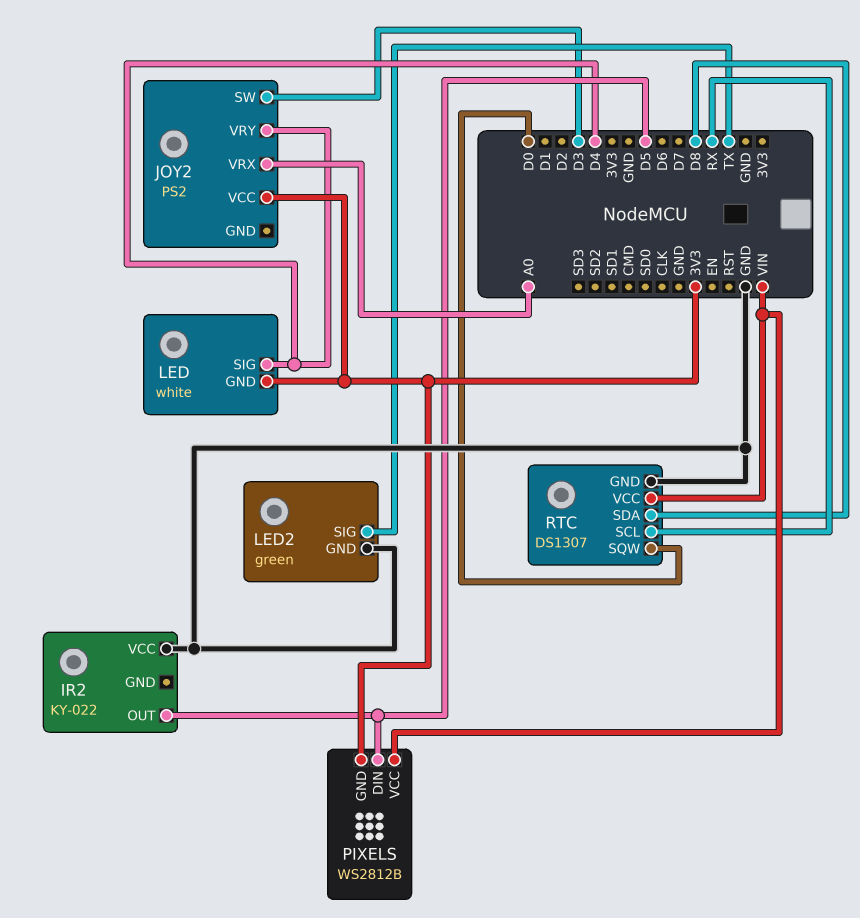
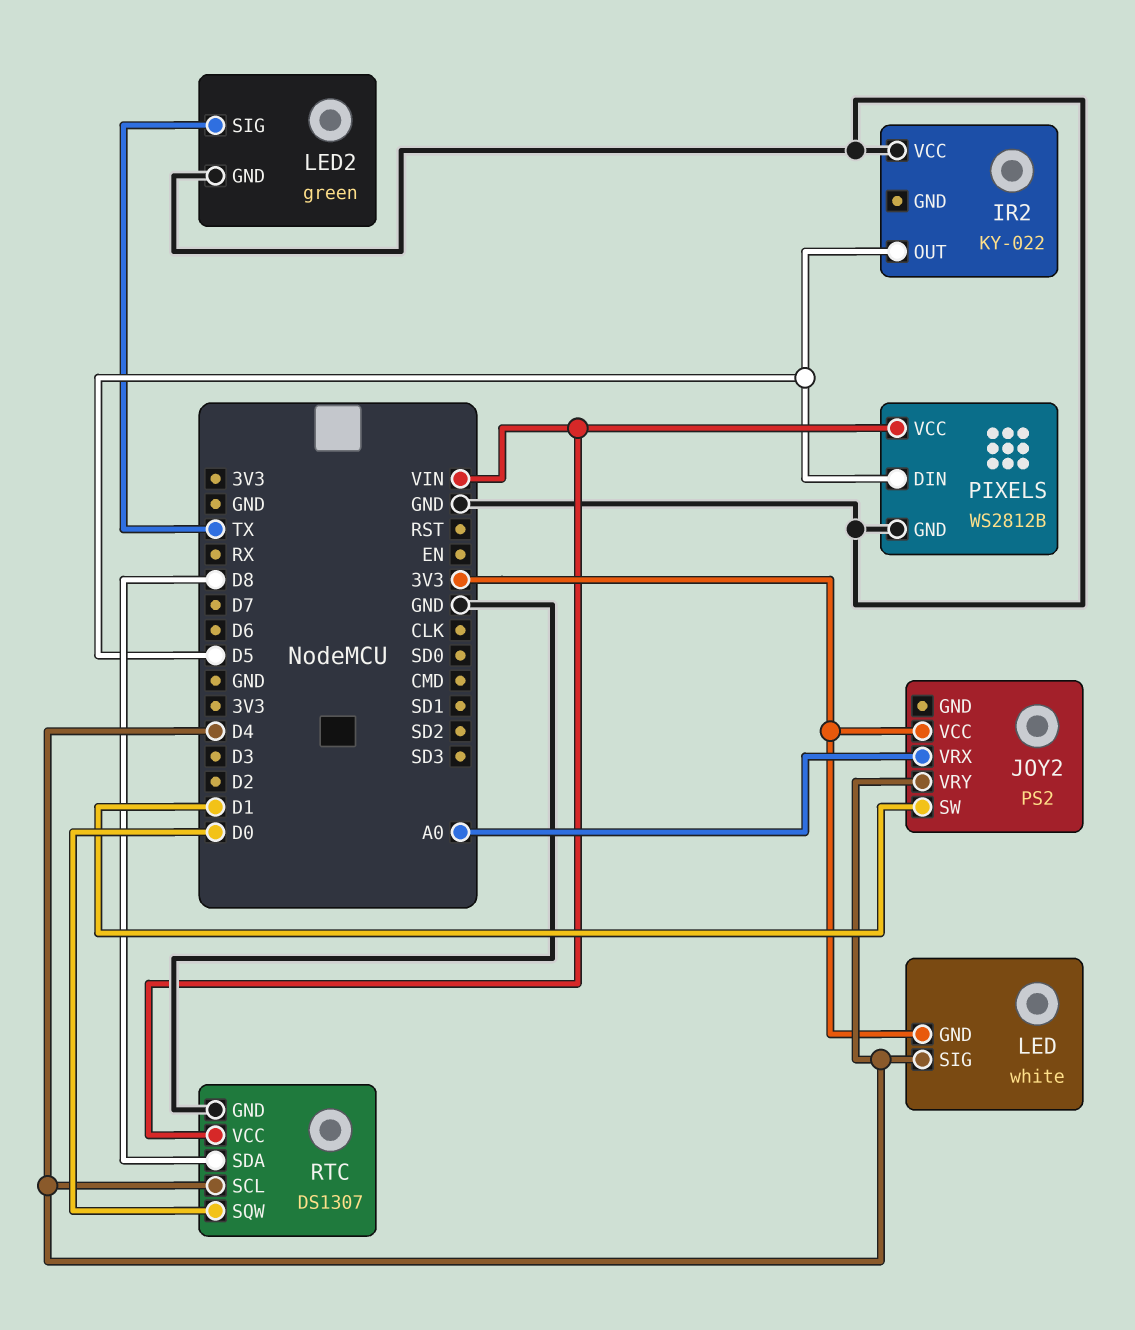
JOY2 pin SW: D3 -> D1
PIXELS pin GND: 3V3 -> GND
RTC pin SCL: RX -> D4

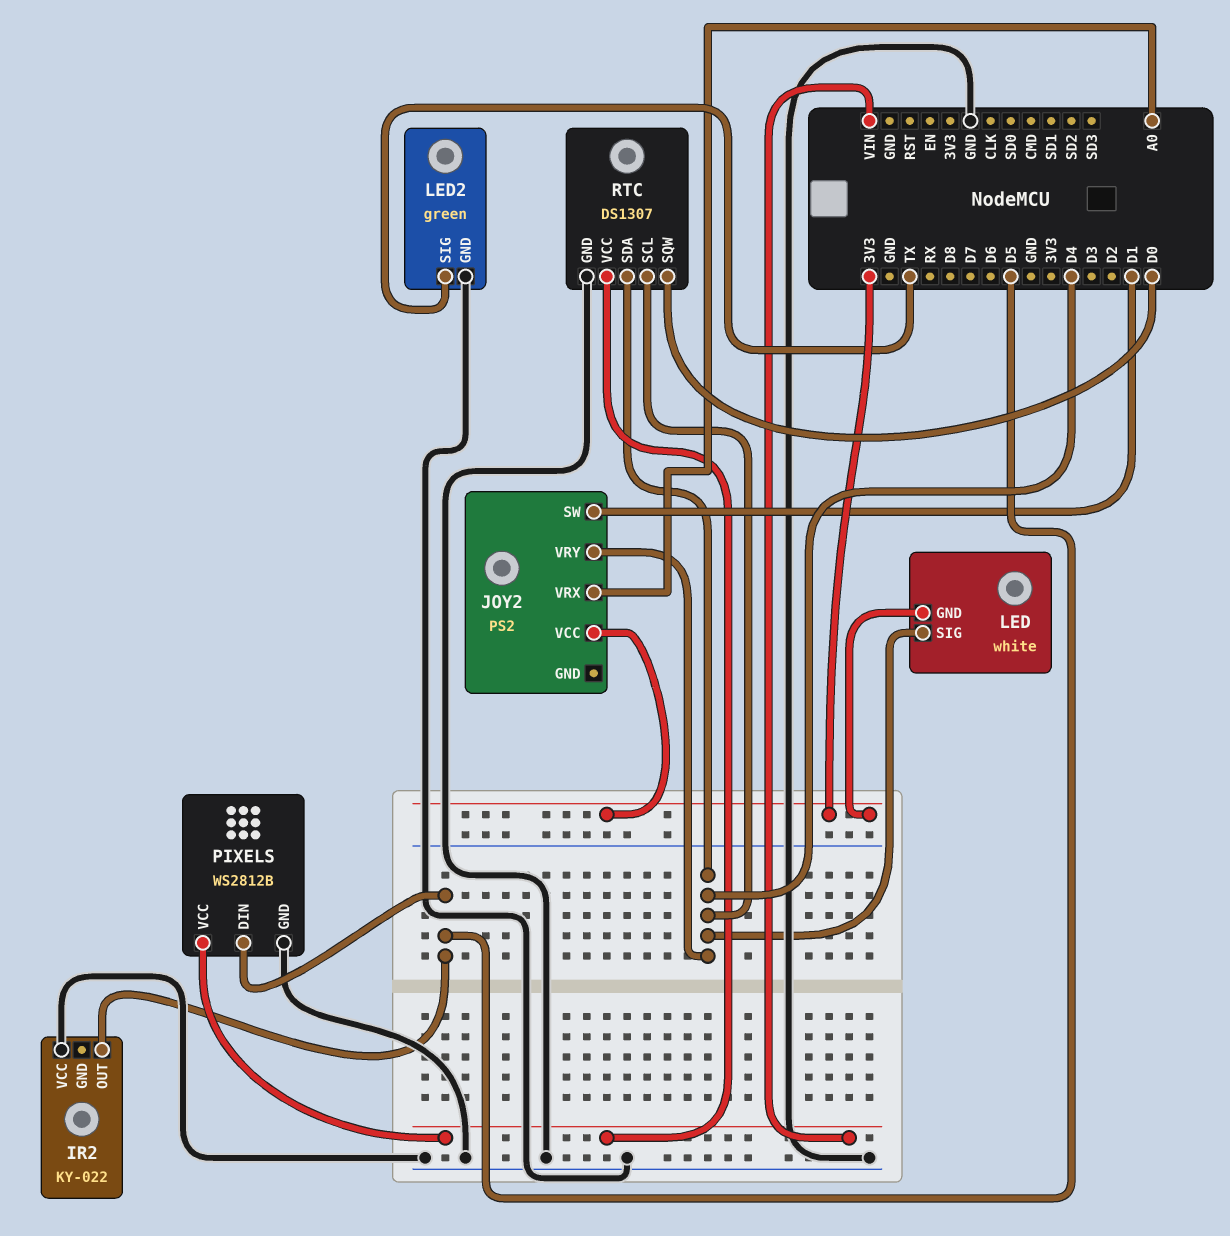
RTC pin SDA: D8 -> D4

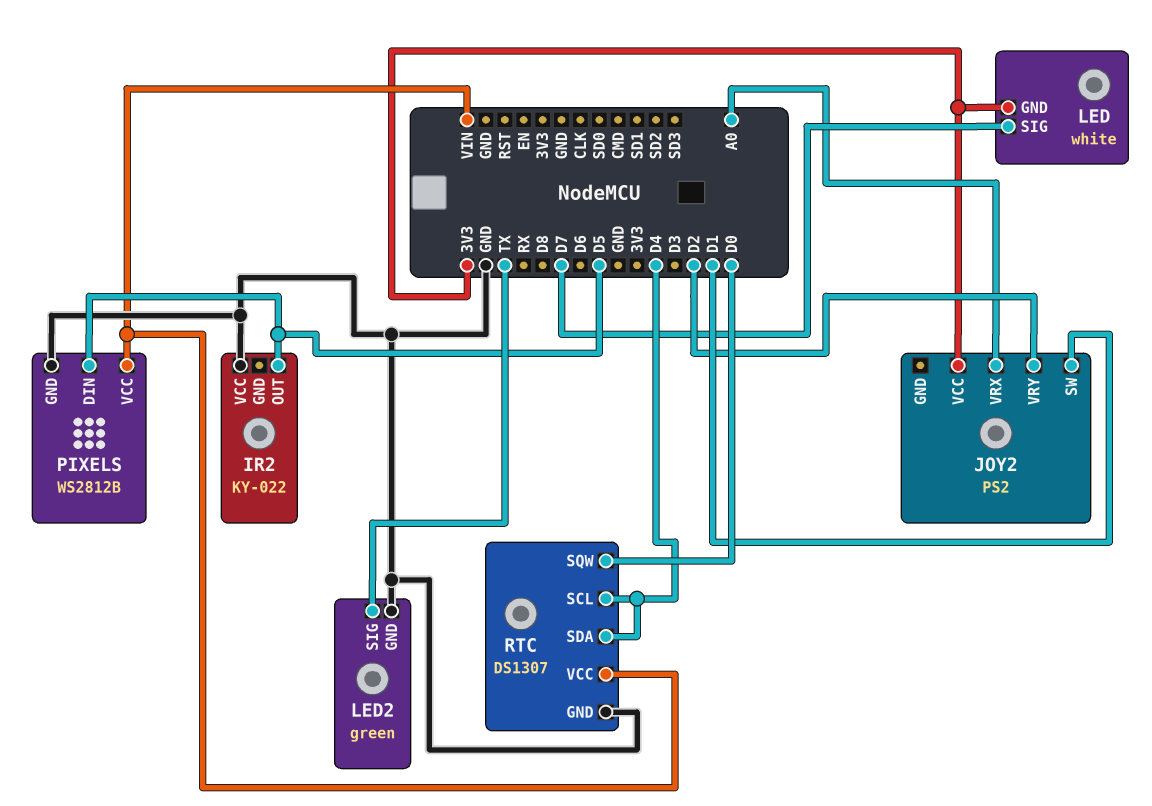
JOY2 pin VRY: D4 -> D2
LED pin SIG: D4 -> D7

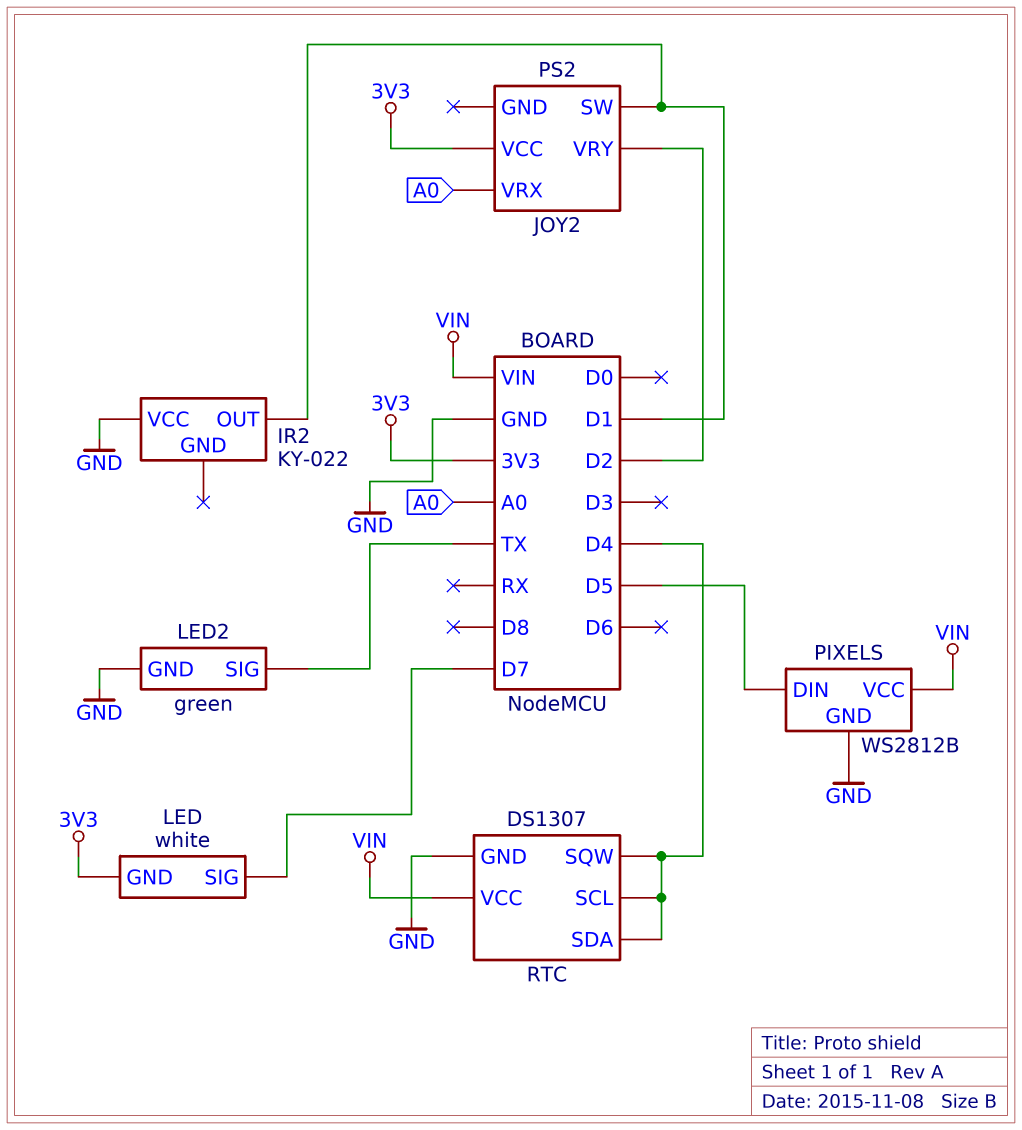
IR2 pin OUT: D5 -> D1
RTC pin SQW: D0 -> D4

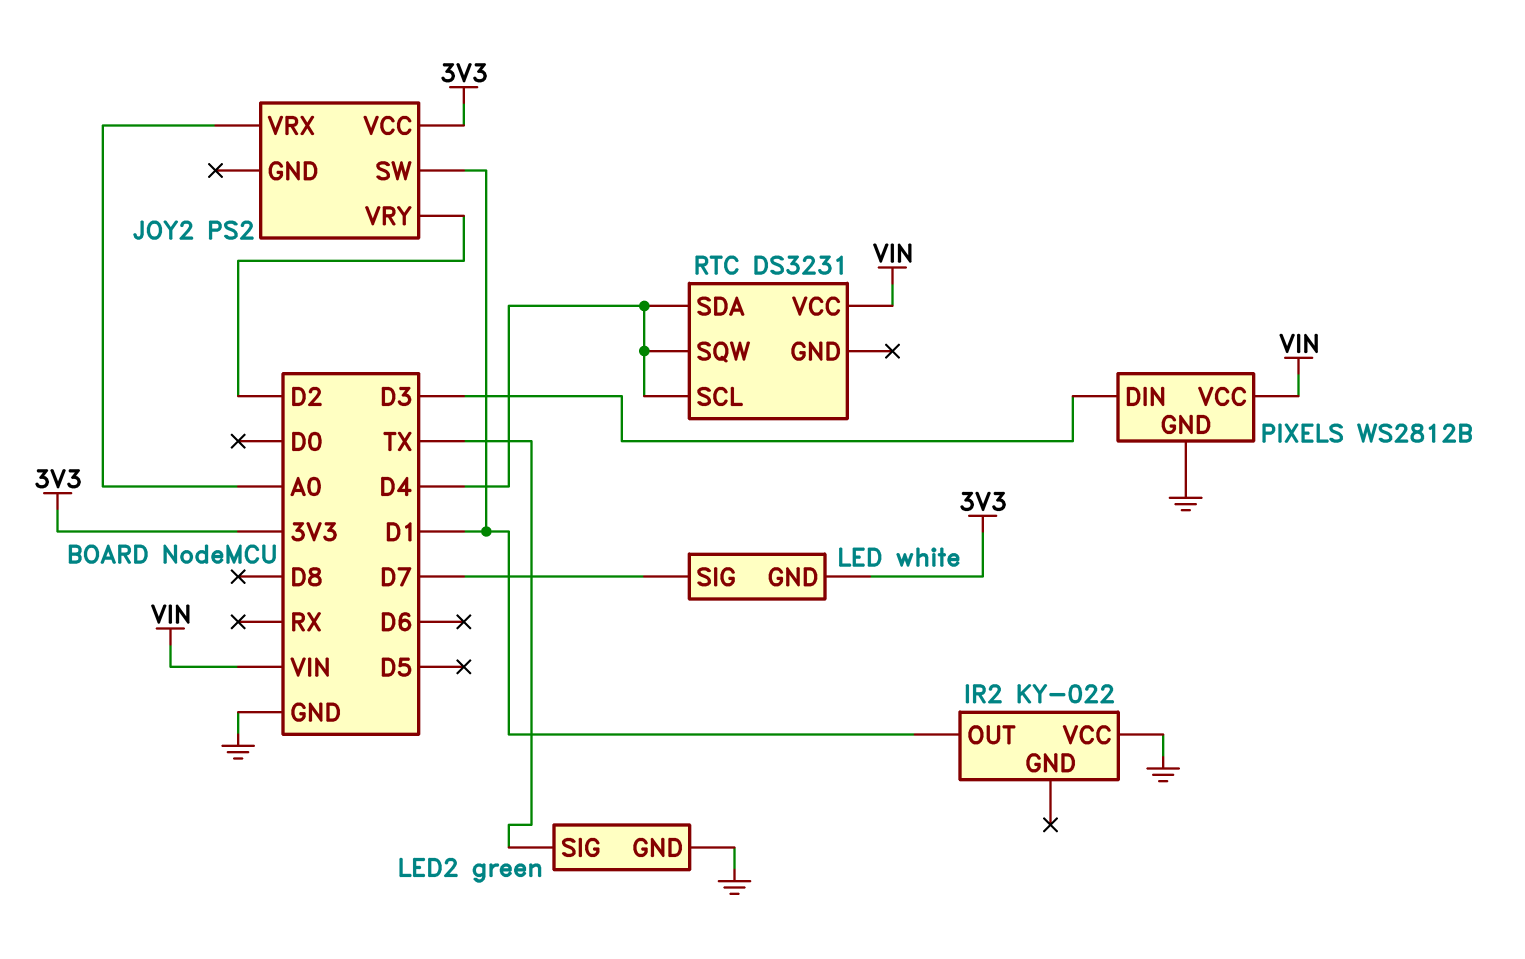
PIXELS pin DIN: D5 -> D3
RTC: DS1307 -> DS3231
RTC pin GND: GND -> none

